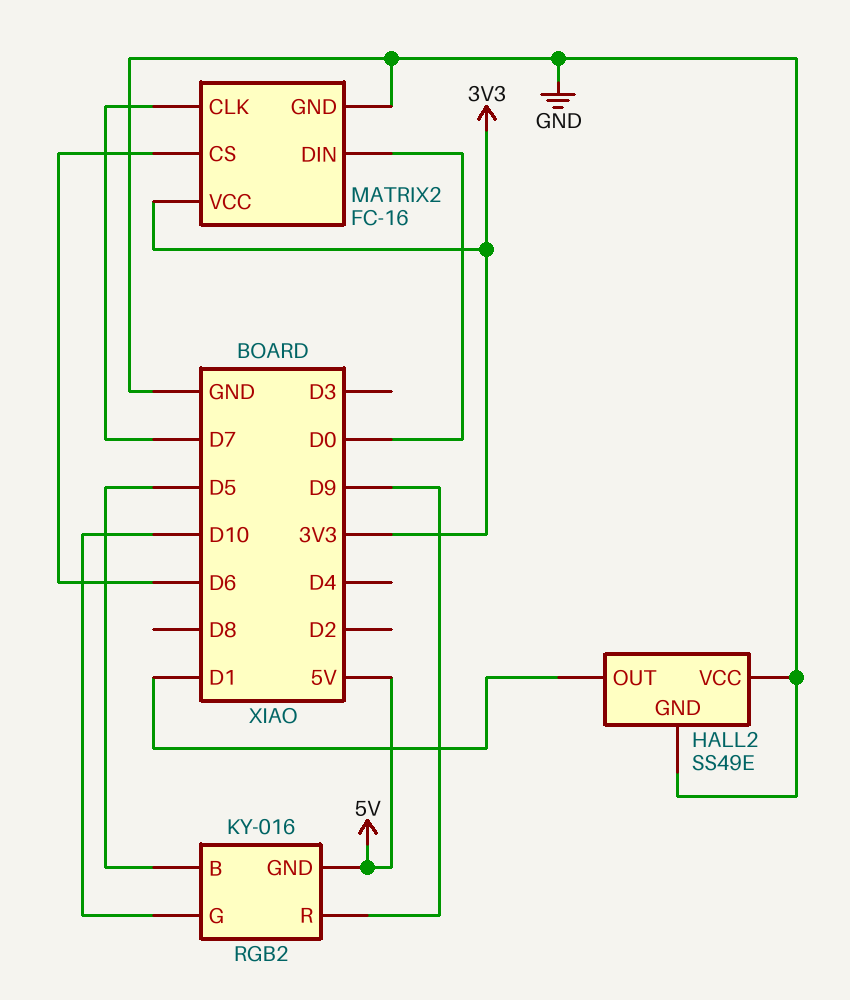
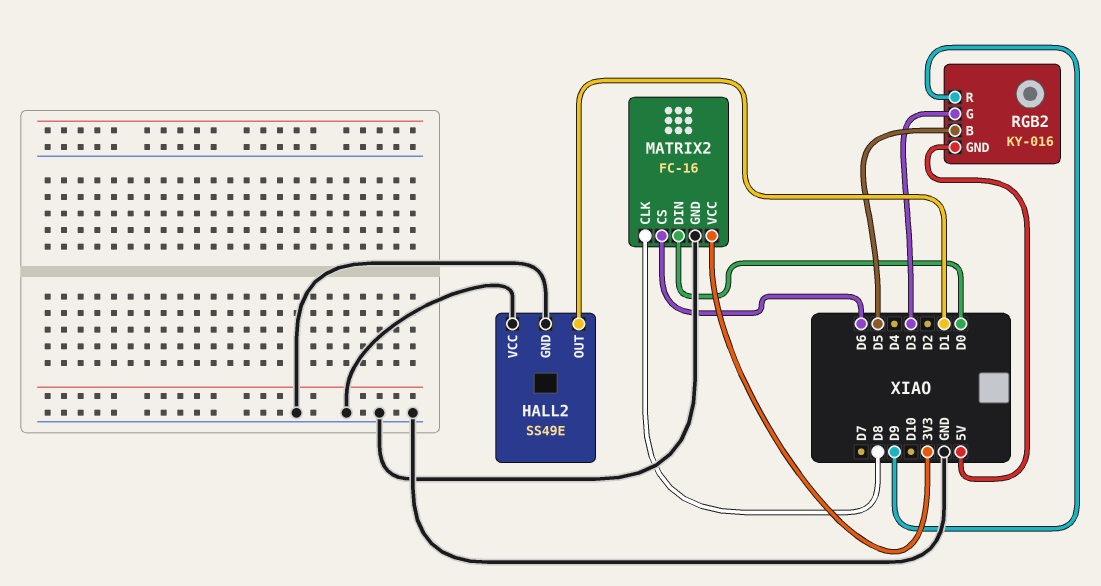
MATRIX2 pin CLK: D7 -> D8
RGB2 pin G: D10 -> D3

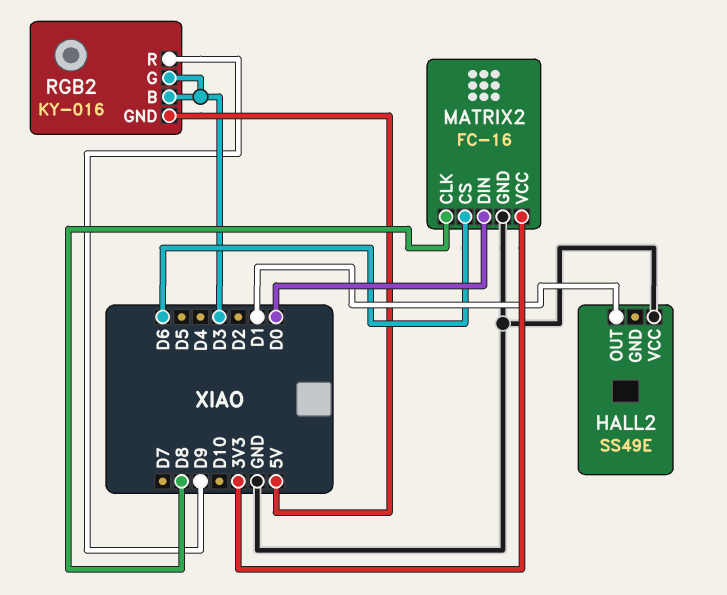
HALL2 pin GND: GND -> none
RGB2 pin B: D5 -> D3

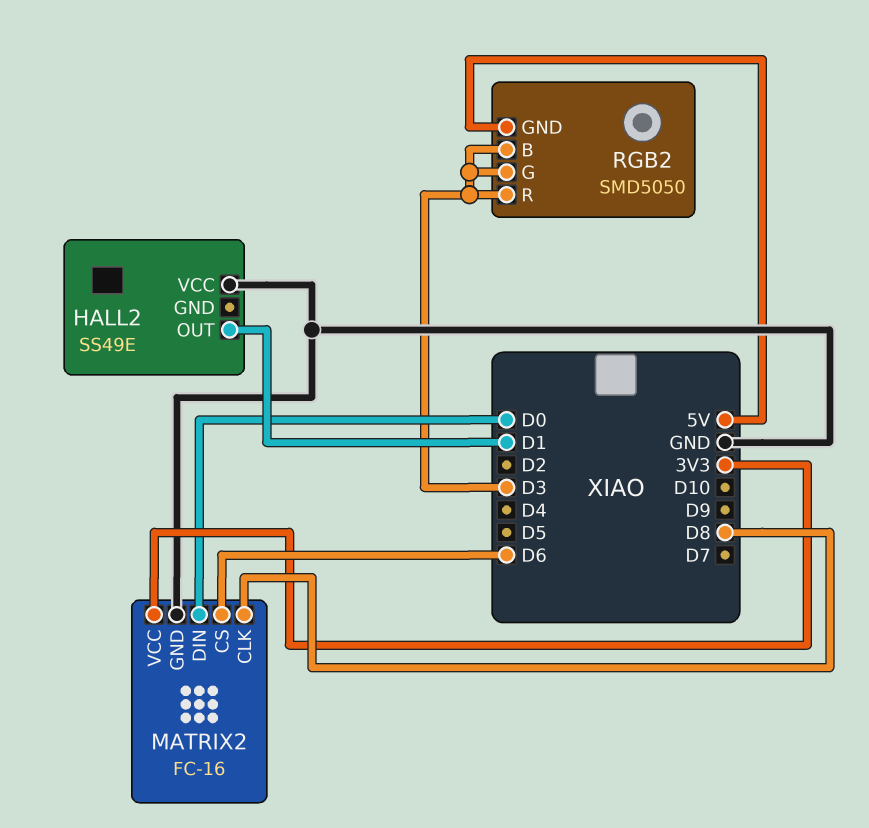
RGB2: KY-016 -> SMD5050
RGB2 pin R: D9 -> D3

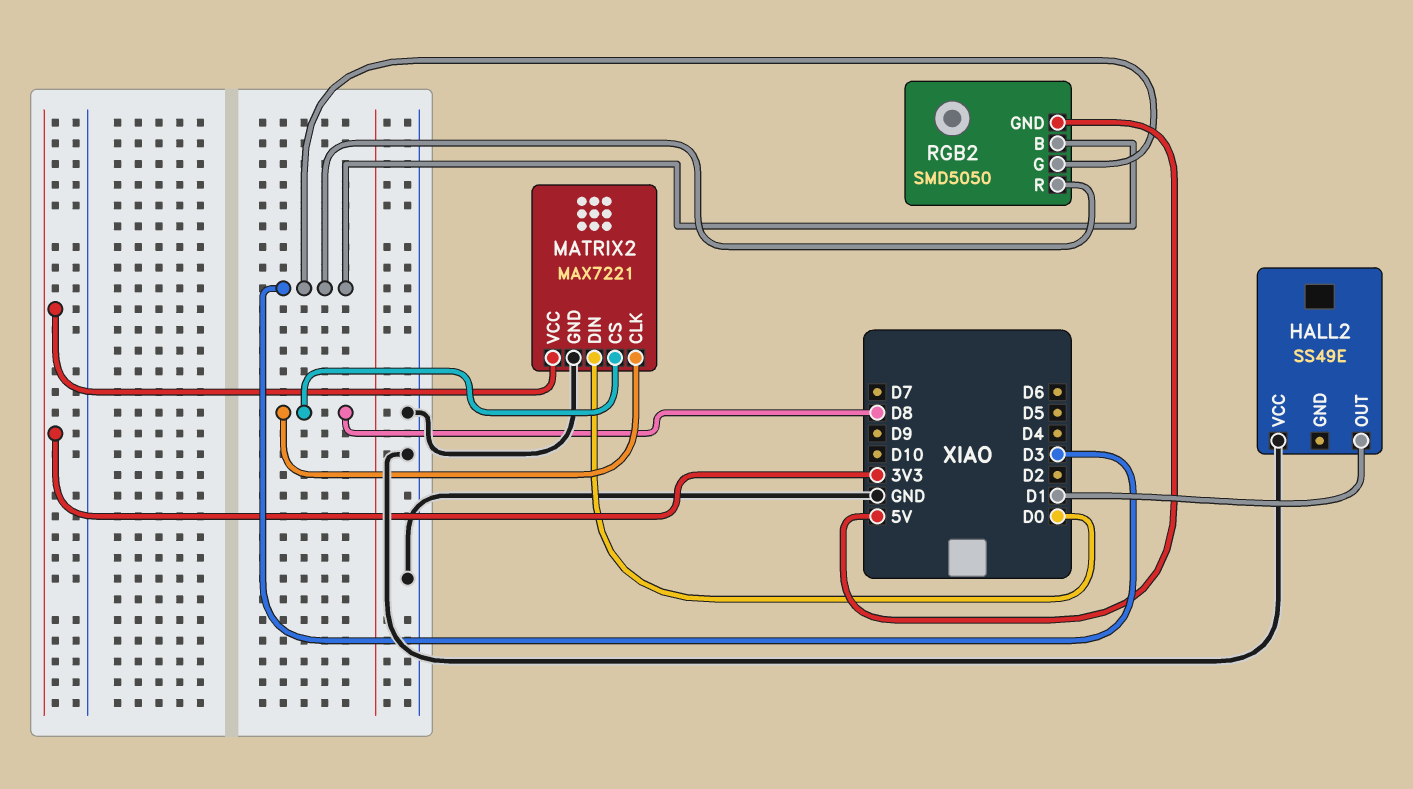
MATRIX2: FC-16 -> MAX7221
MATRIX2 pin CS: D6 -> D8

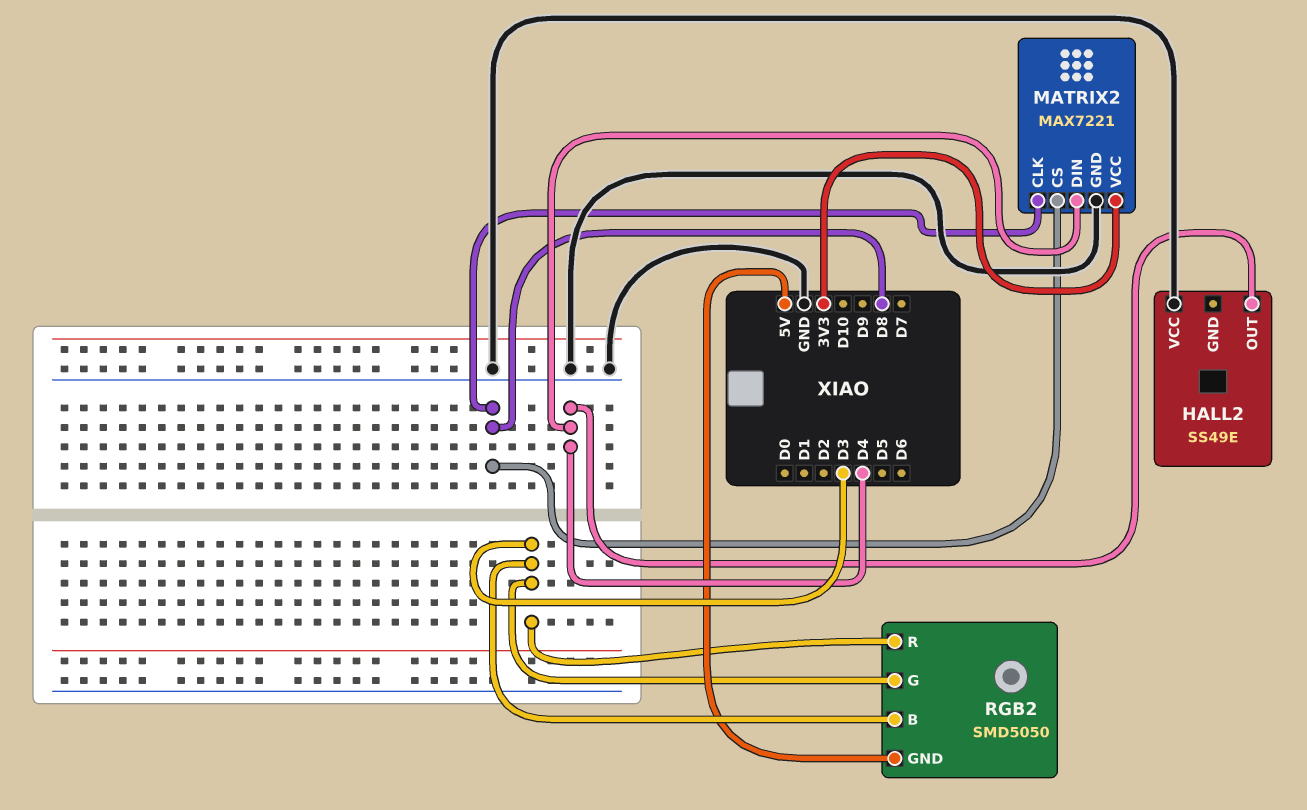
HALL2 pin OUT: D1 -> D4
MATRIX2 pin DIN: D0 -> D4

